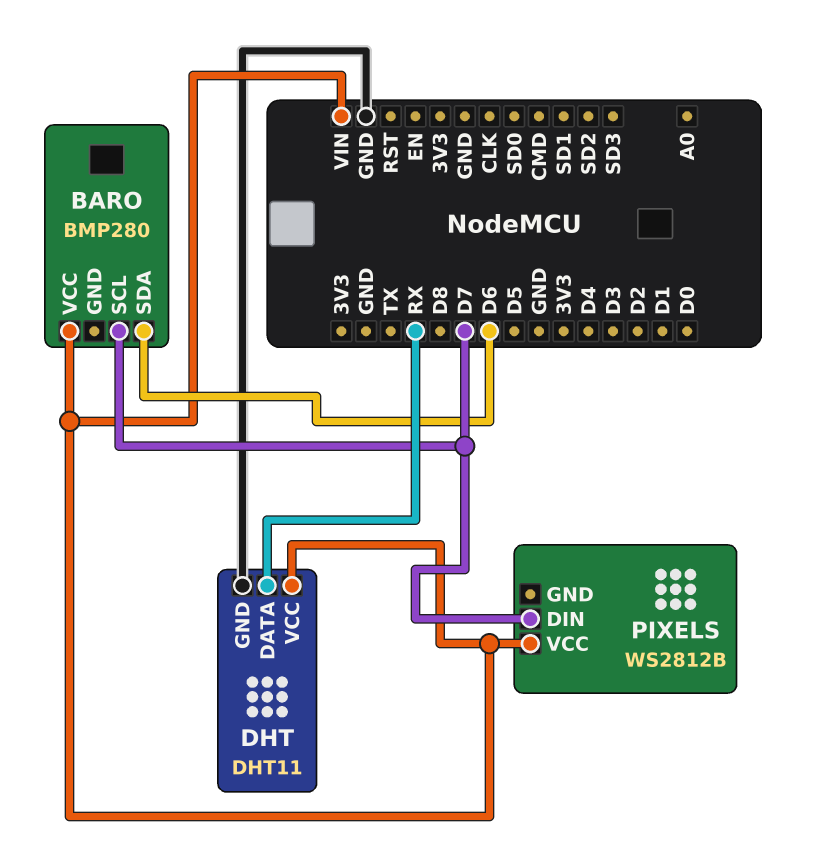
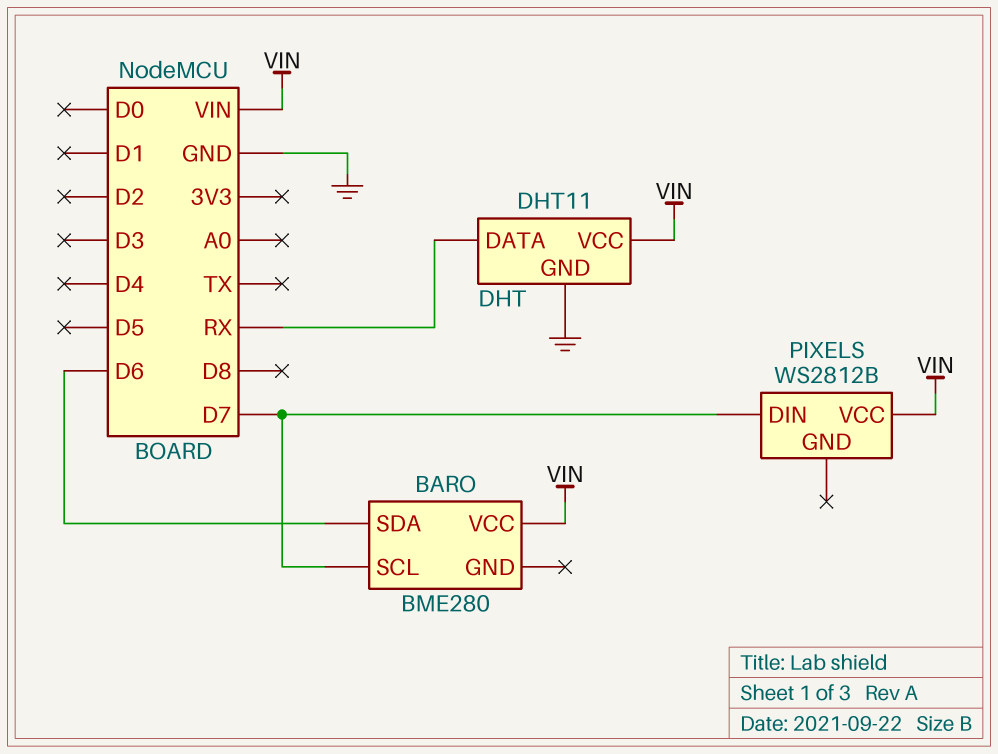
BARO: BMP280 -> BME280

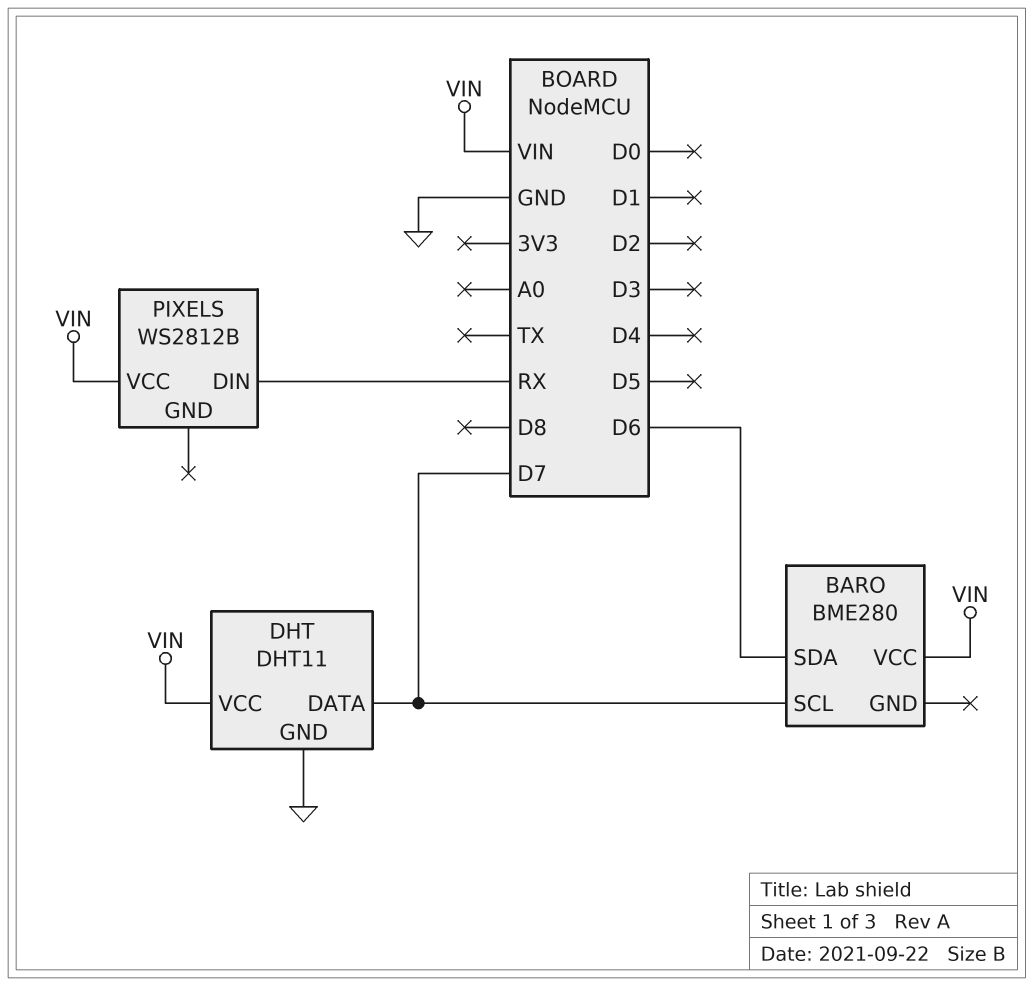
DHT pin DATA: RX -> D7
PIXELS pin DIN: D7 -> RX

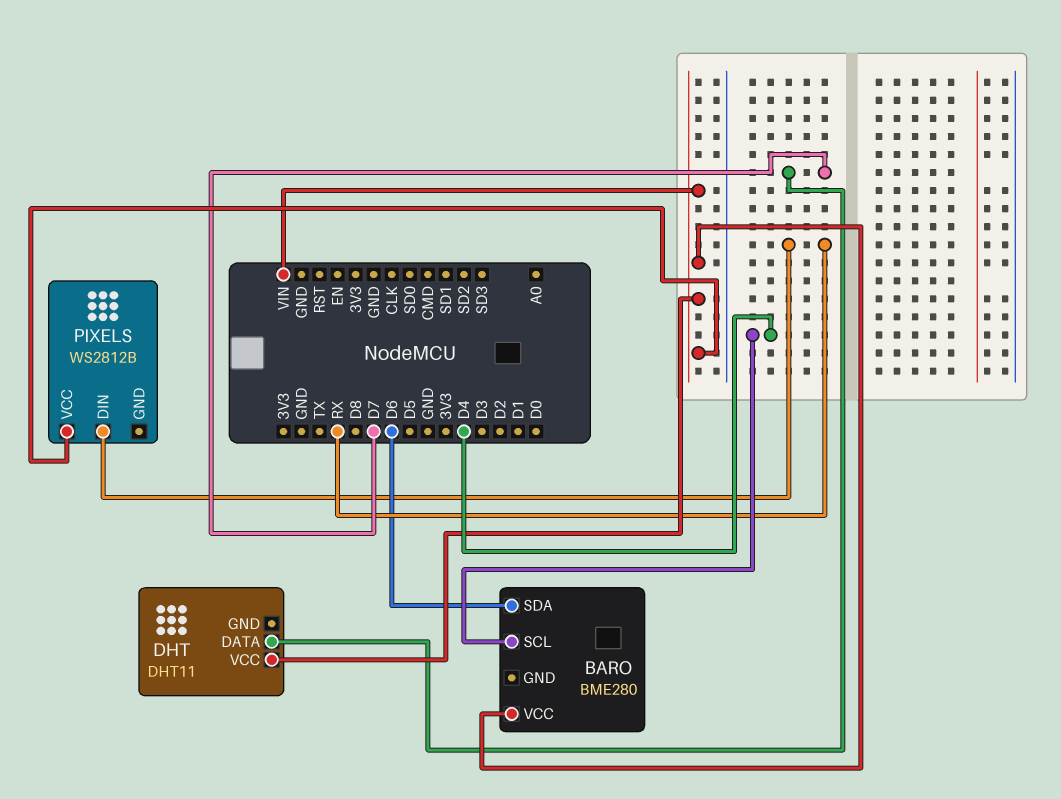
BARO pin SCL: D7 -> D4
DHT pin GND: GND -> none

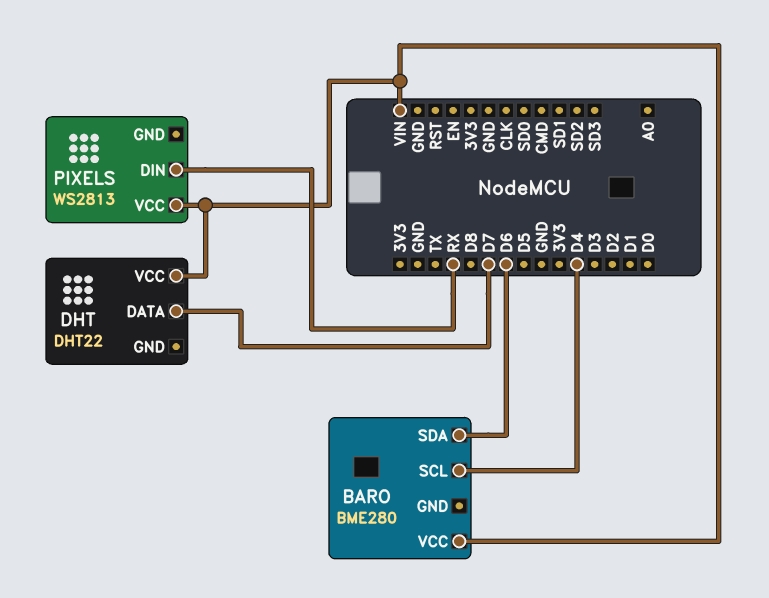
DHT: DHT11 -> DHT22
PIXELS: WS2812B -> WS2813

